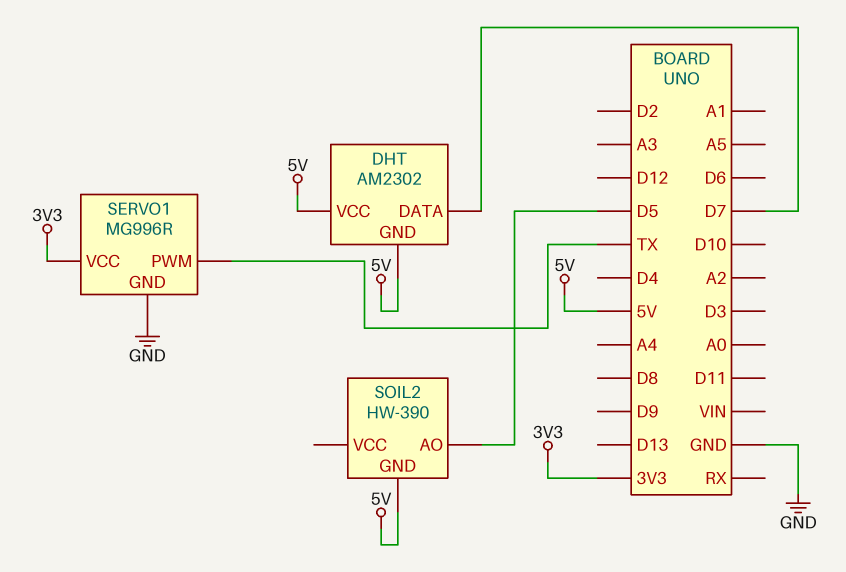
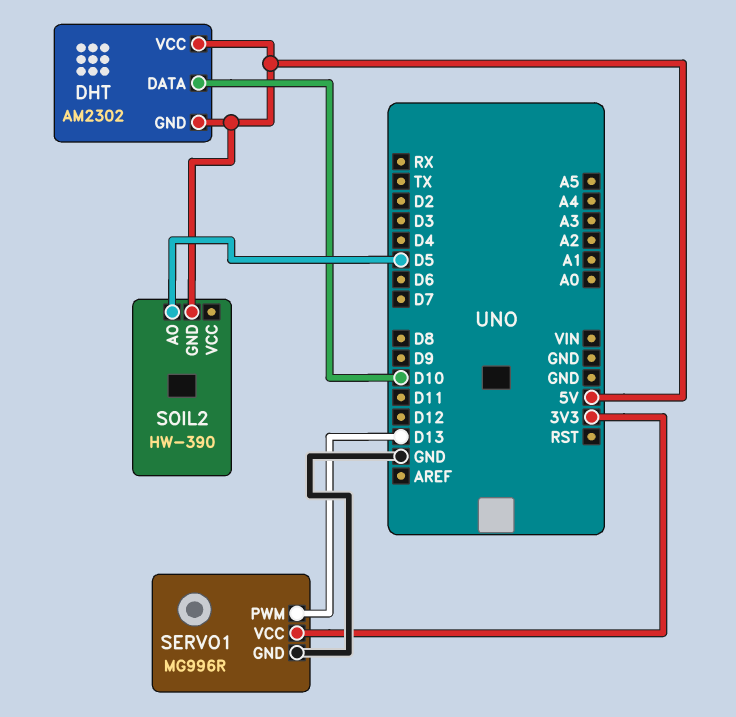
DHT pin DATA: D7 -> D10
SERVO1 pin PWM: TX -> D13

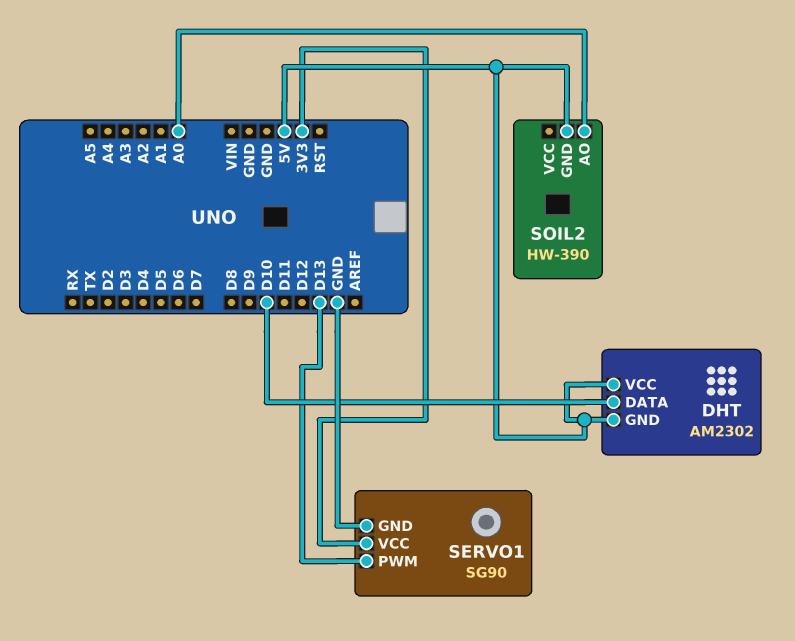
SERVO1: MG996R -> SG90
SOIL2 pin AO: D5 -> A0

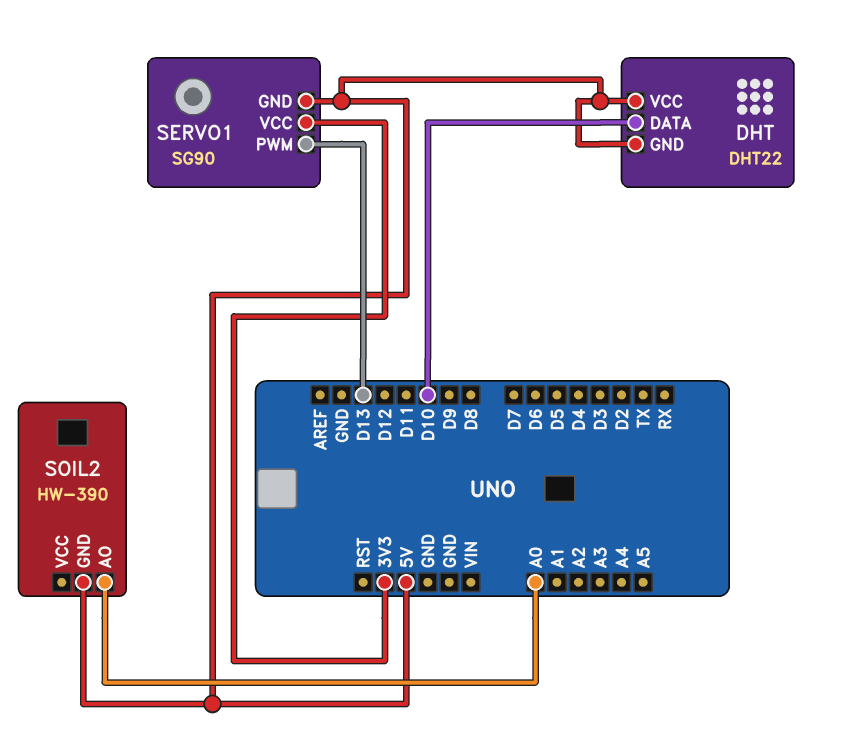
DHT: AM2302 -> DHT22
SERVO1 pin GND: GND -> 5V

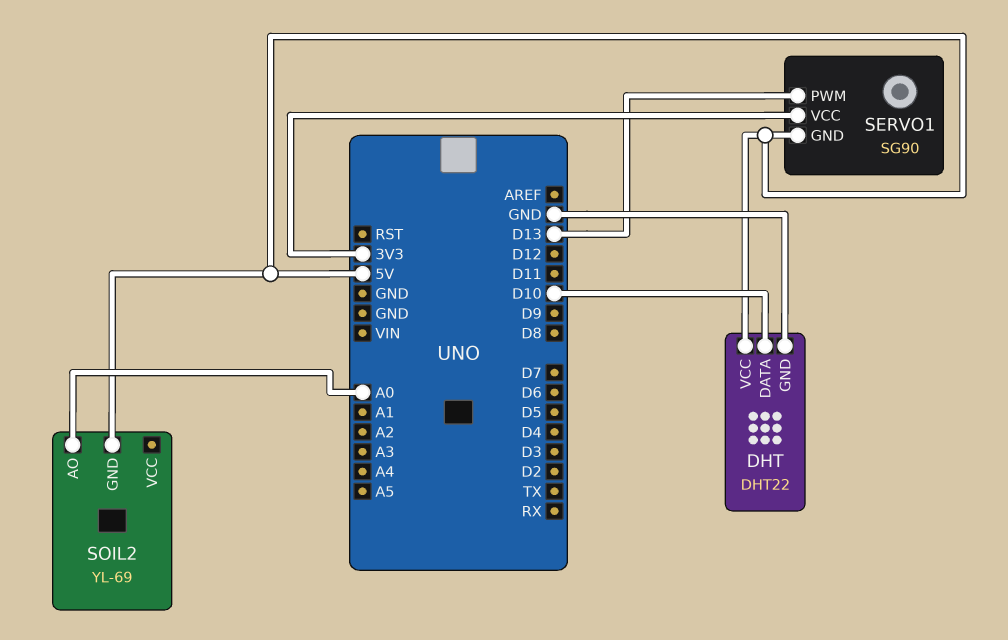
DHT pin GND: 5V -> GND
SOIL2: HW-390 -> YL-69

